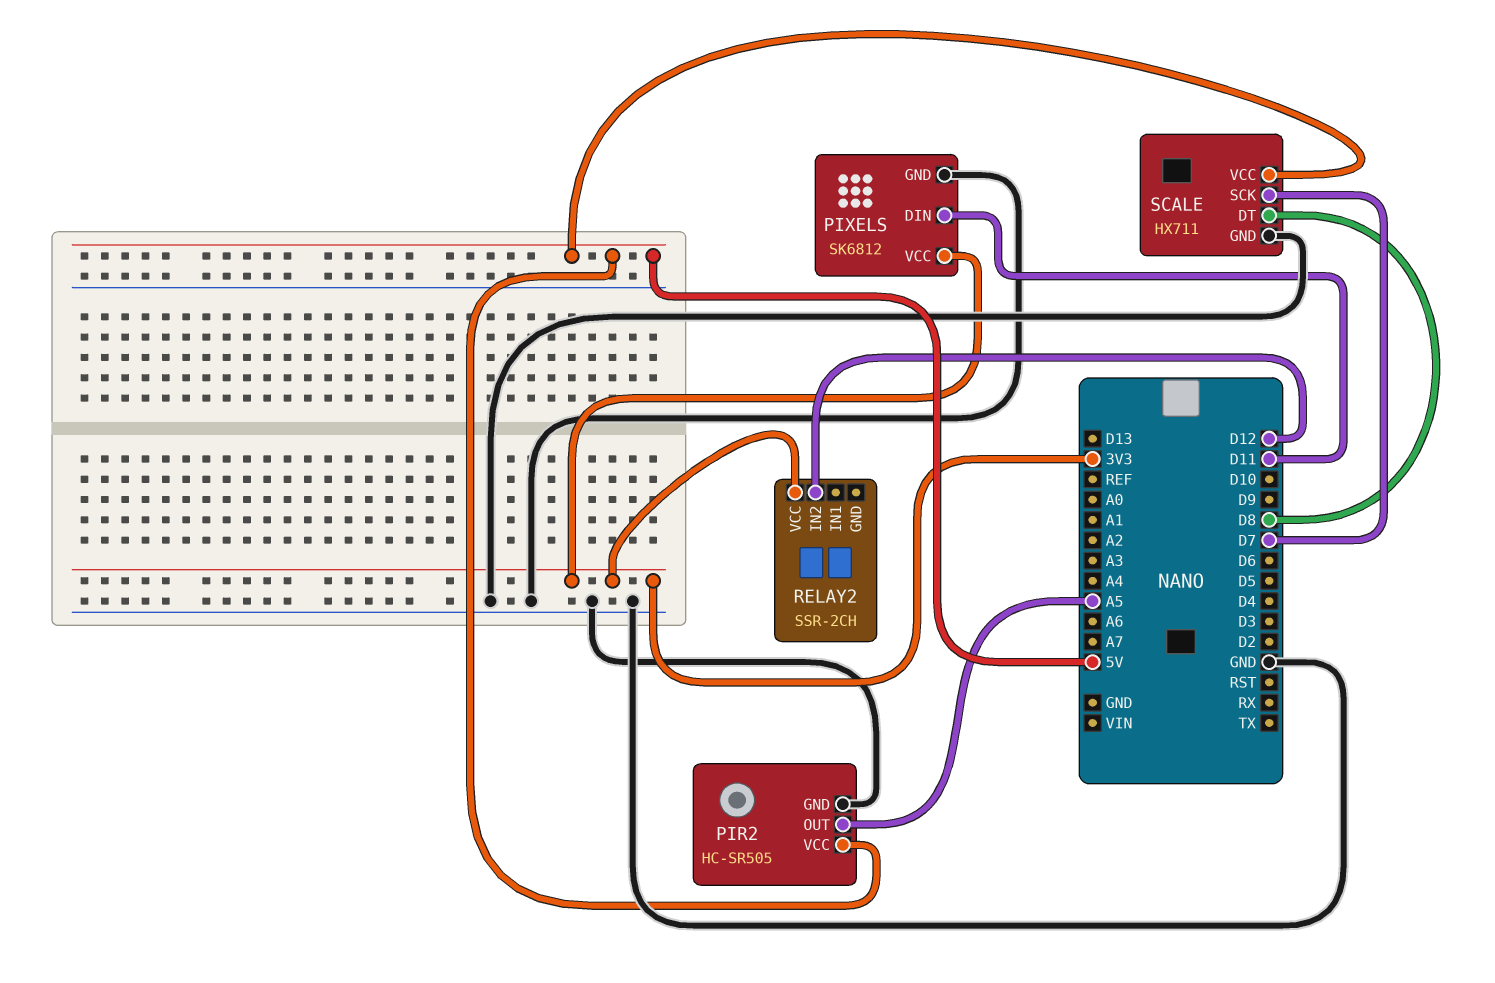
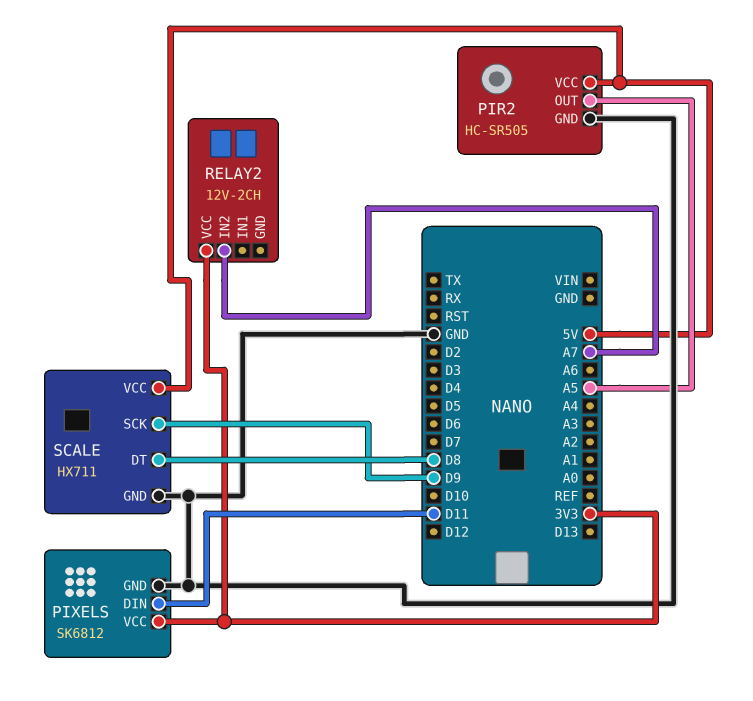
RELAY2: SSR-2CH -> 12V-2CH
RELAY2 pin IN2: D12 -> A7
SCALE pin SCK: D7 -> D9

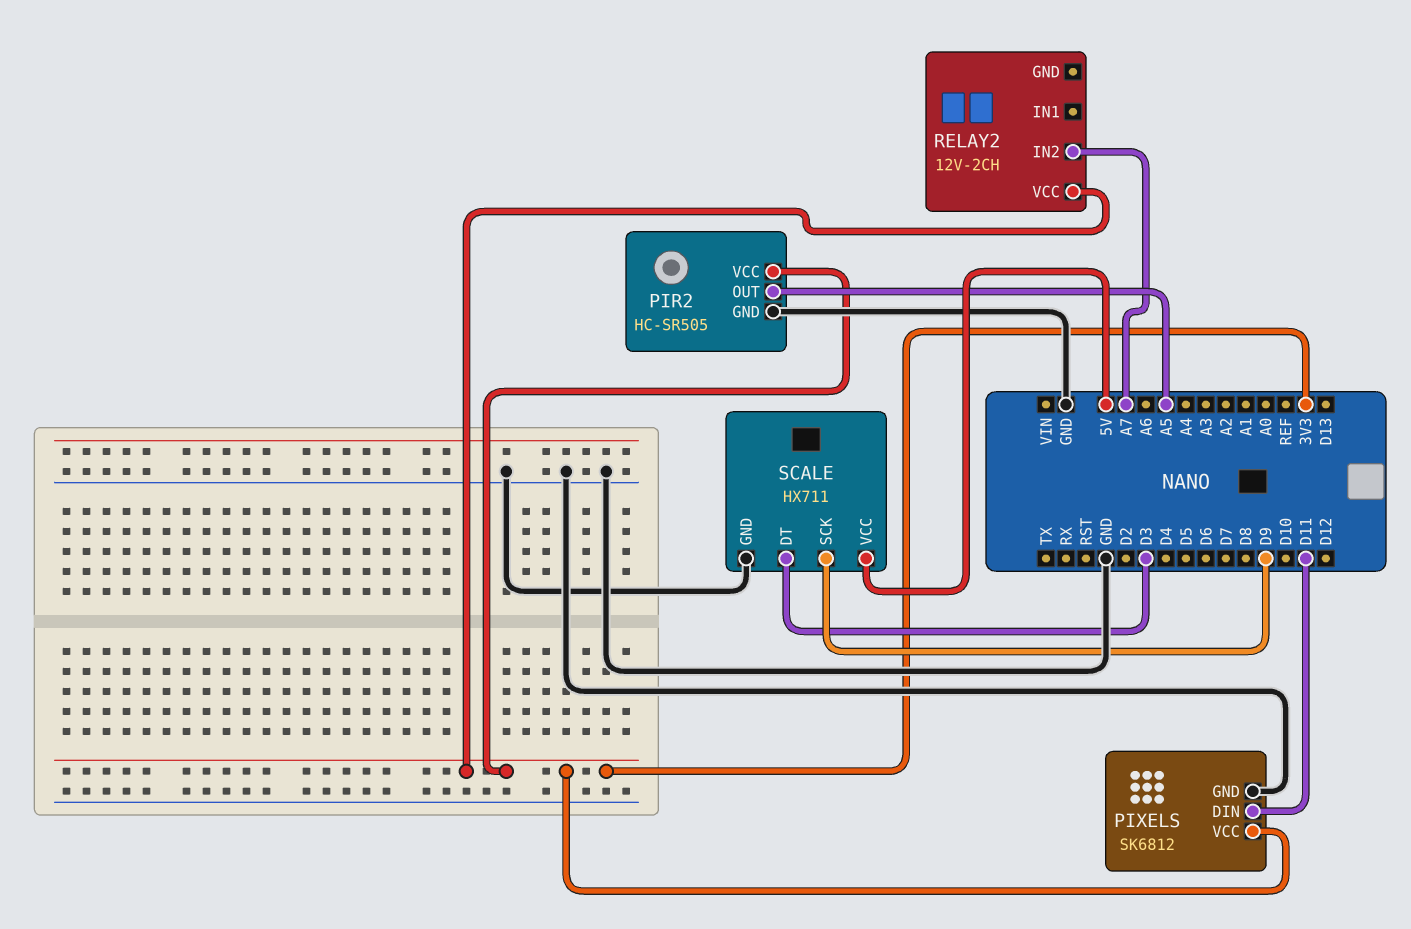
PIR2 pin VCC: 5V -> 3V3
SCALE pin DT: D8 -> D3

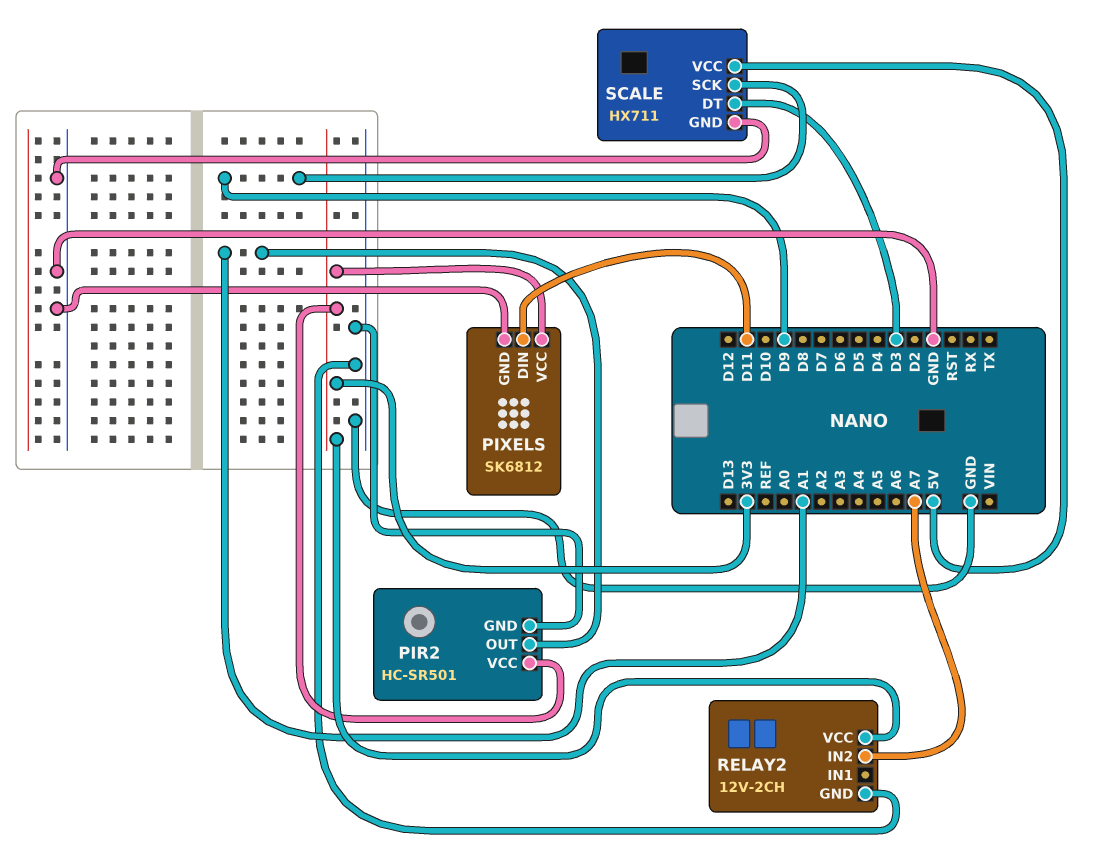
PIR2: HC-SR505 -> HC-SR501
PIR2 pin OUT: A5 -> A1
RELAY2 pin GND: none -> GND

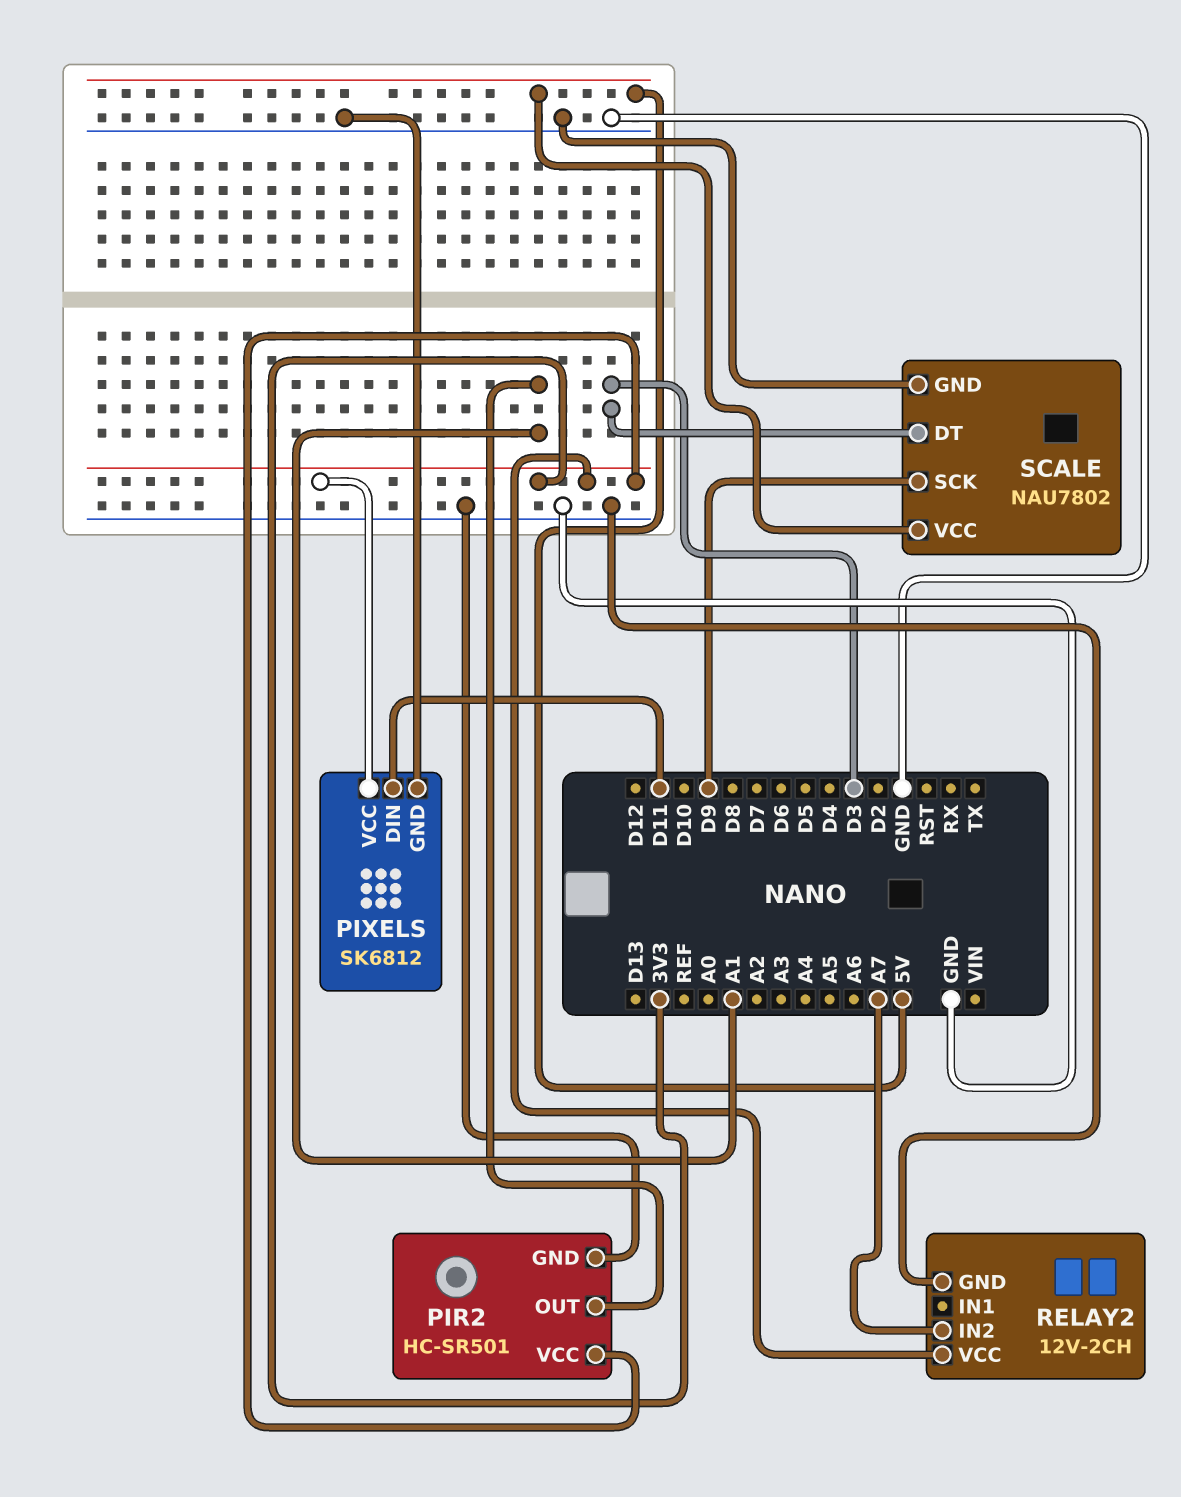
SCALE: HX711 -> NAU7802

